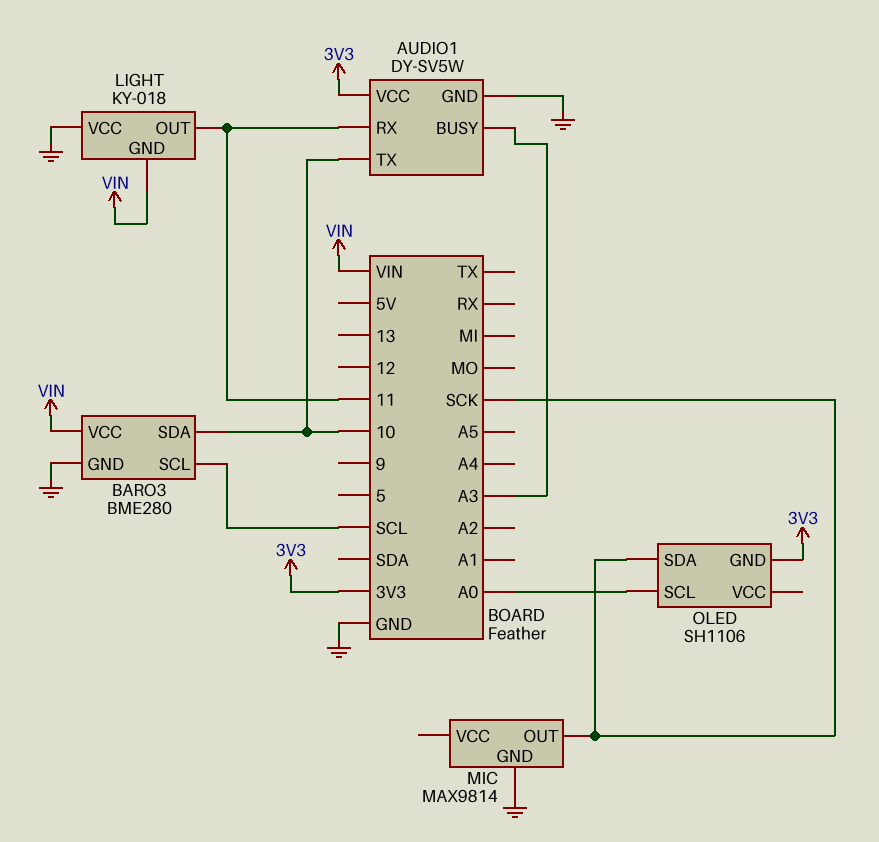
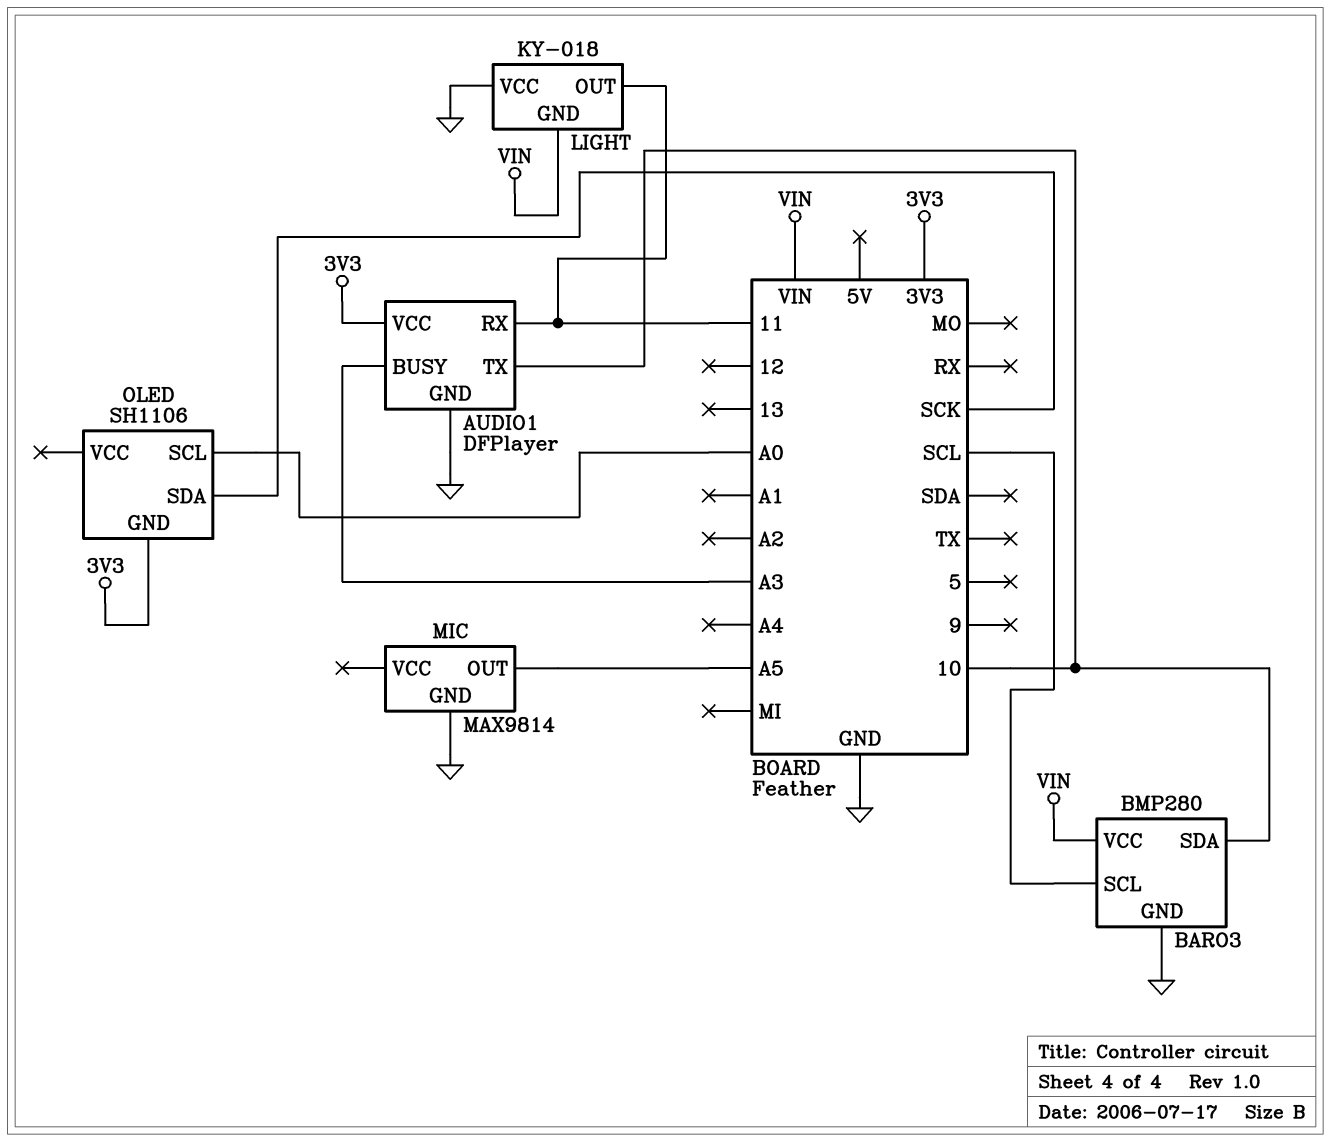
AUDIO1: DY-SV5W -> DFPlayer
BARO3: BME280 -> BMP280
MIC pin OUT: SCK -> A5

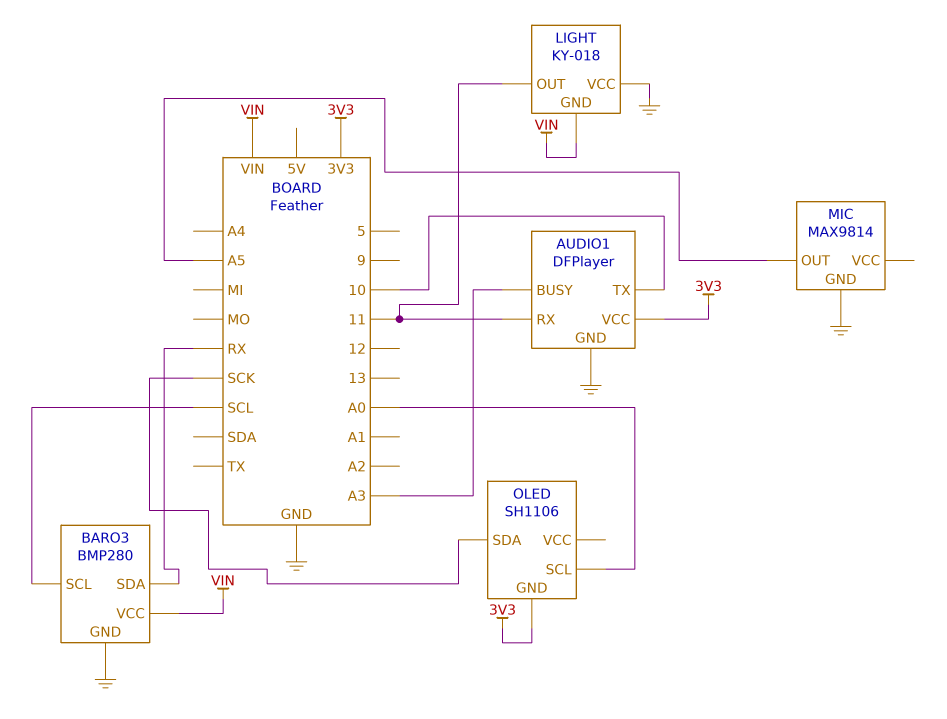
BARO3 pin SDA: 10 -> RX

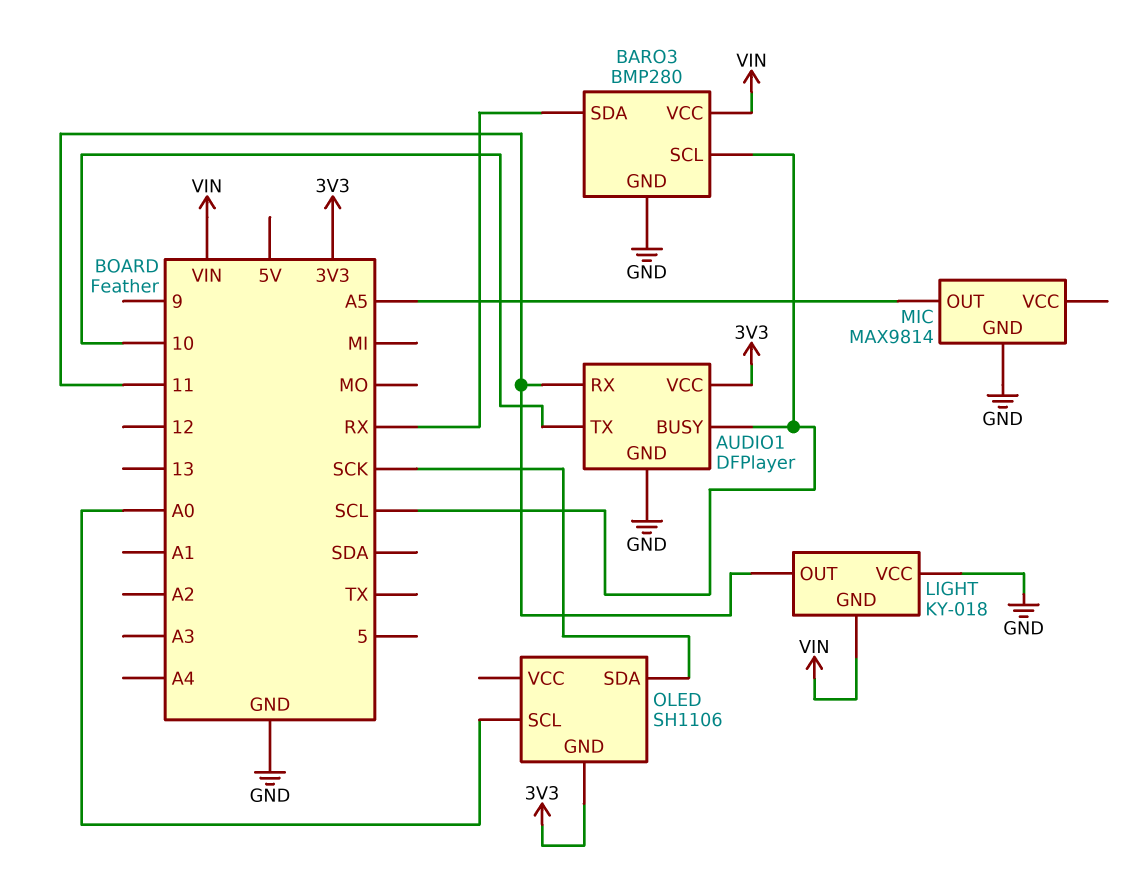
AUDIO1 pin BUSY: A3 -> SCL

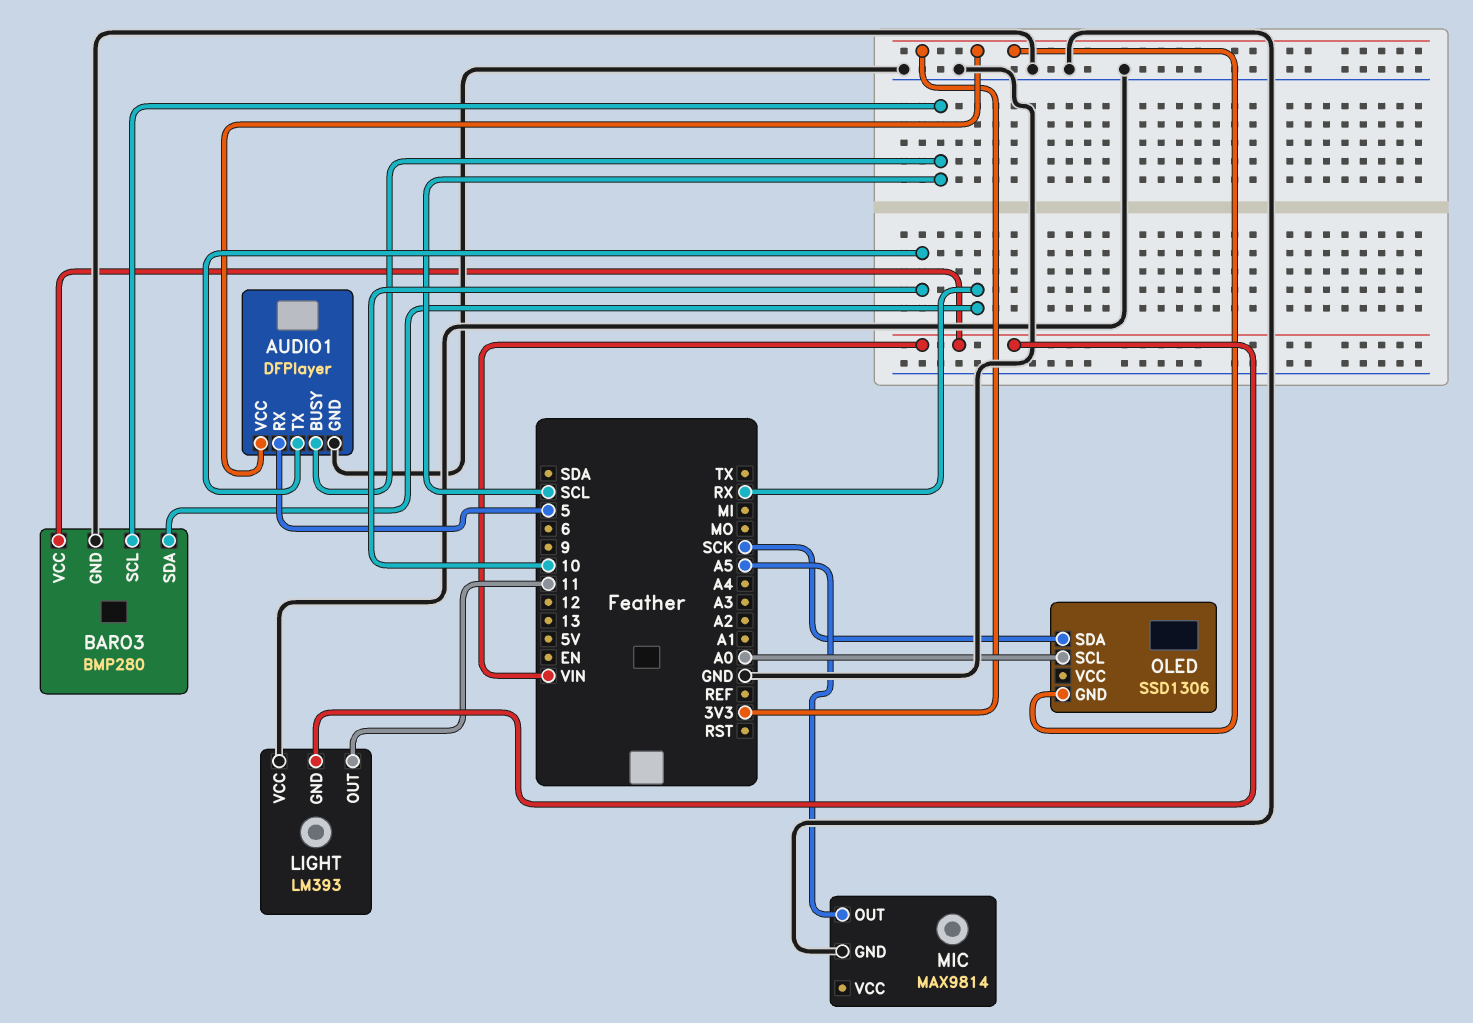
AUDIO1 pin RX: 11 -> 5
LIGHT: KY-018 -> LM393
OLED: SH1106 -> SSD1306

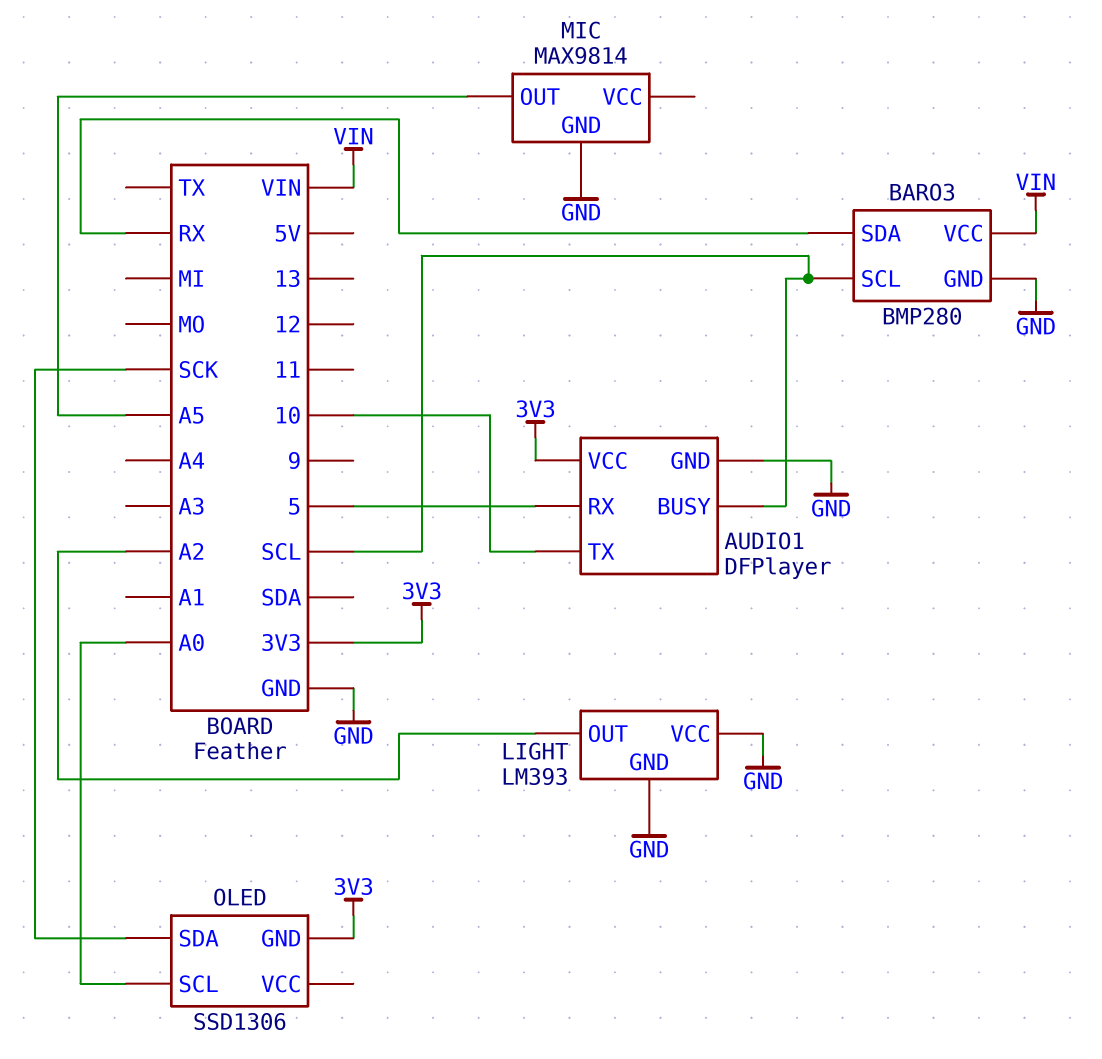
LIGHT pin GND: VIN -> GND
LIGHT pin OUT: 11 -> A2

